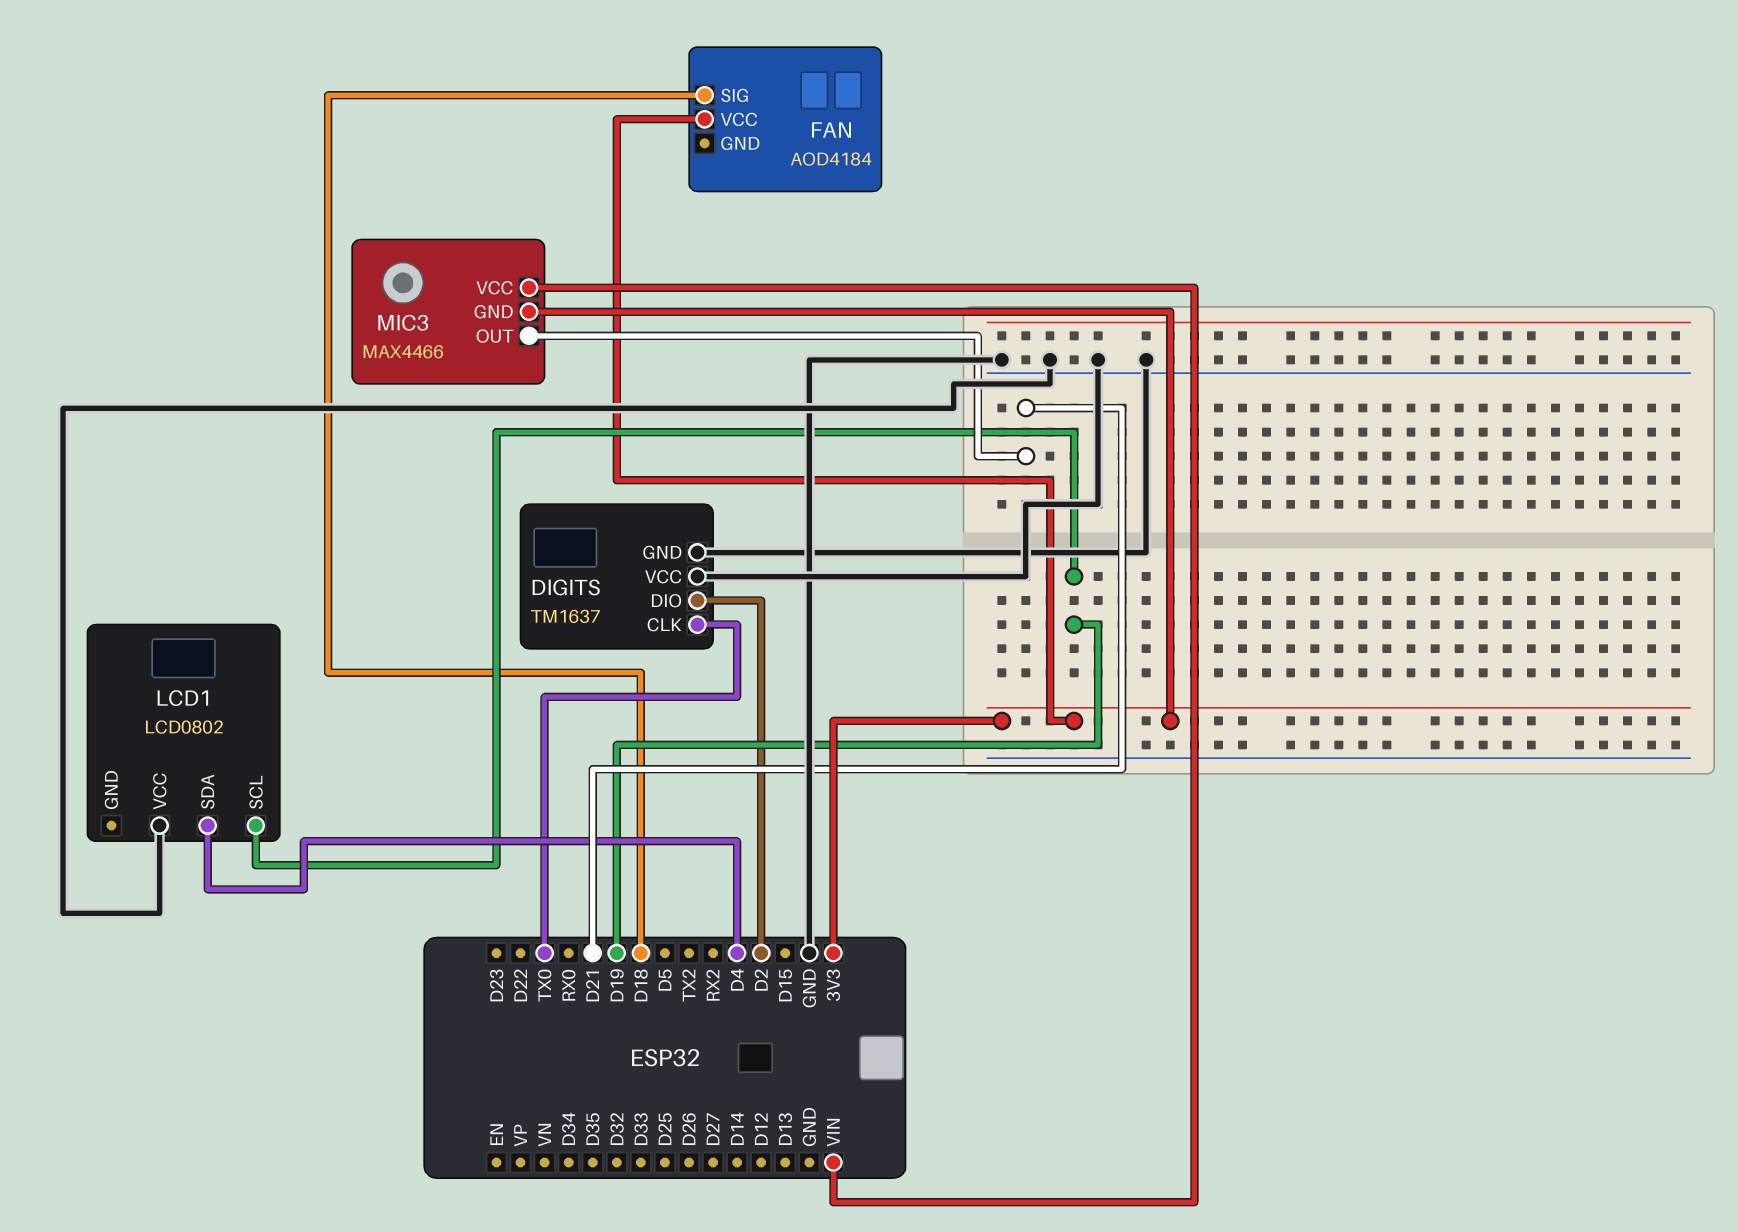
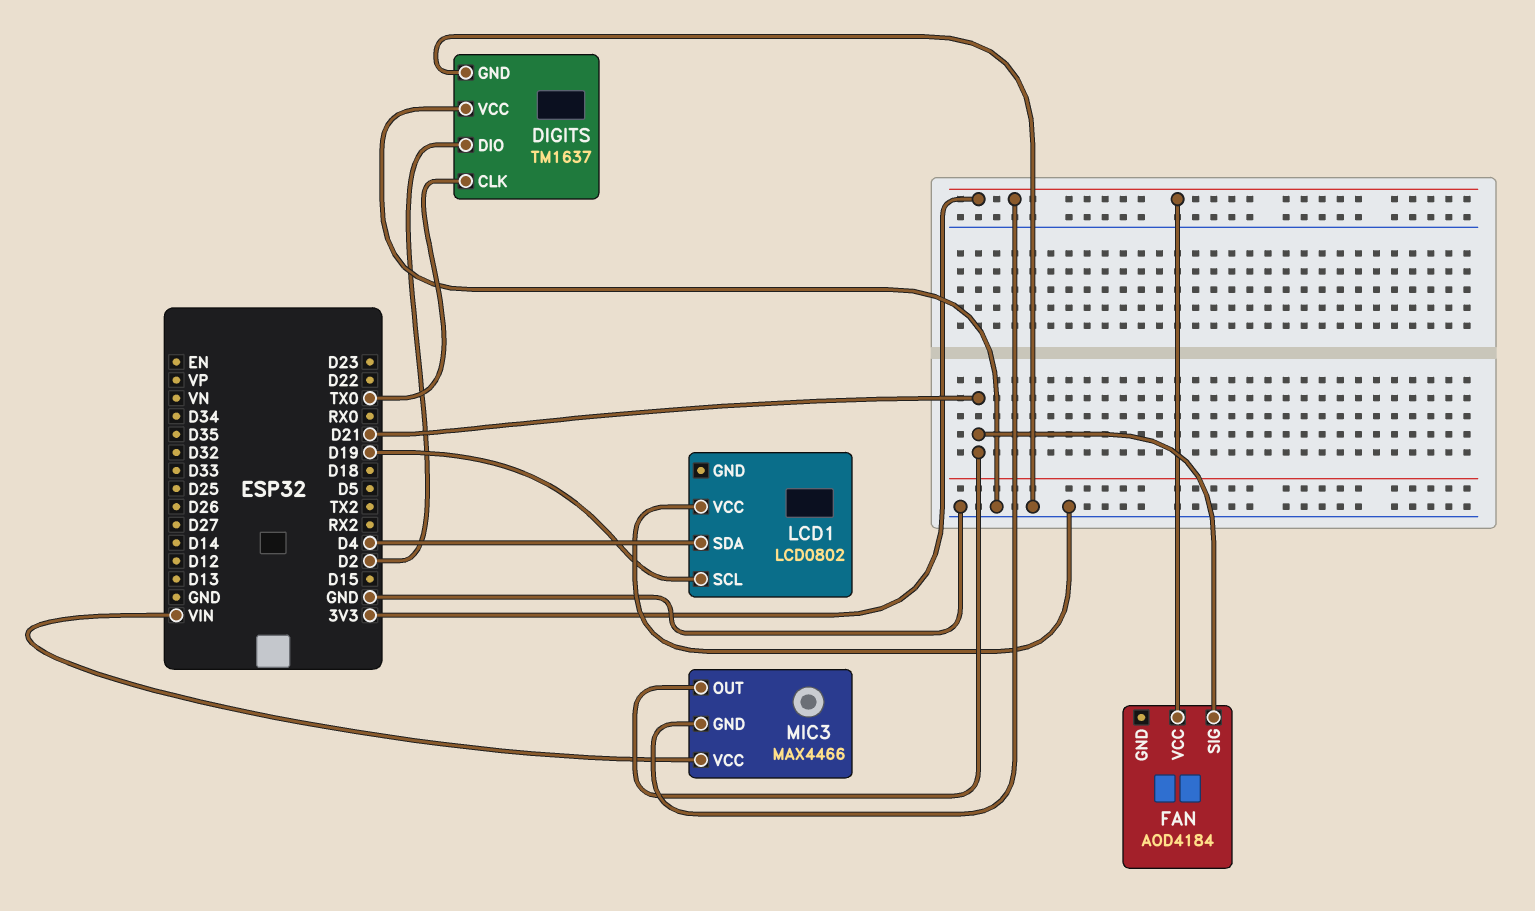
FAN pin SIG: D18 -> D21

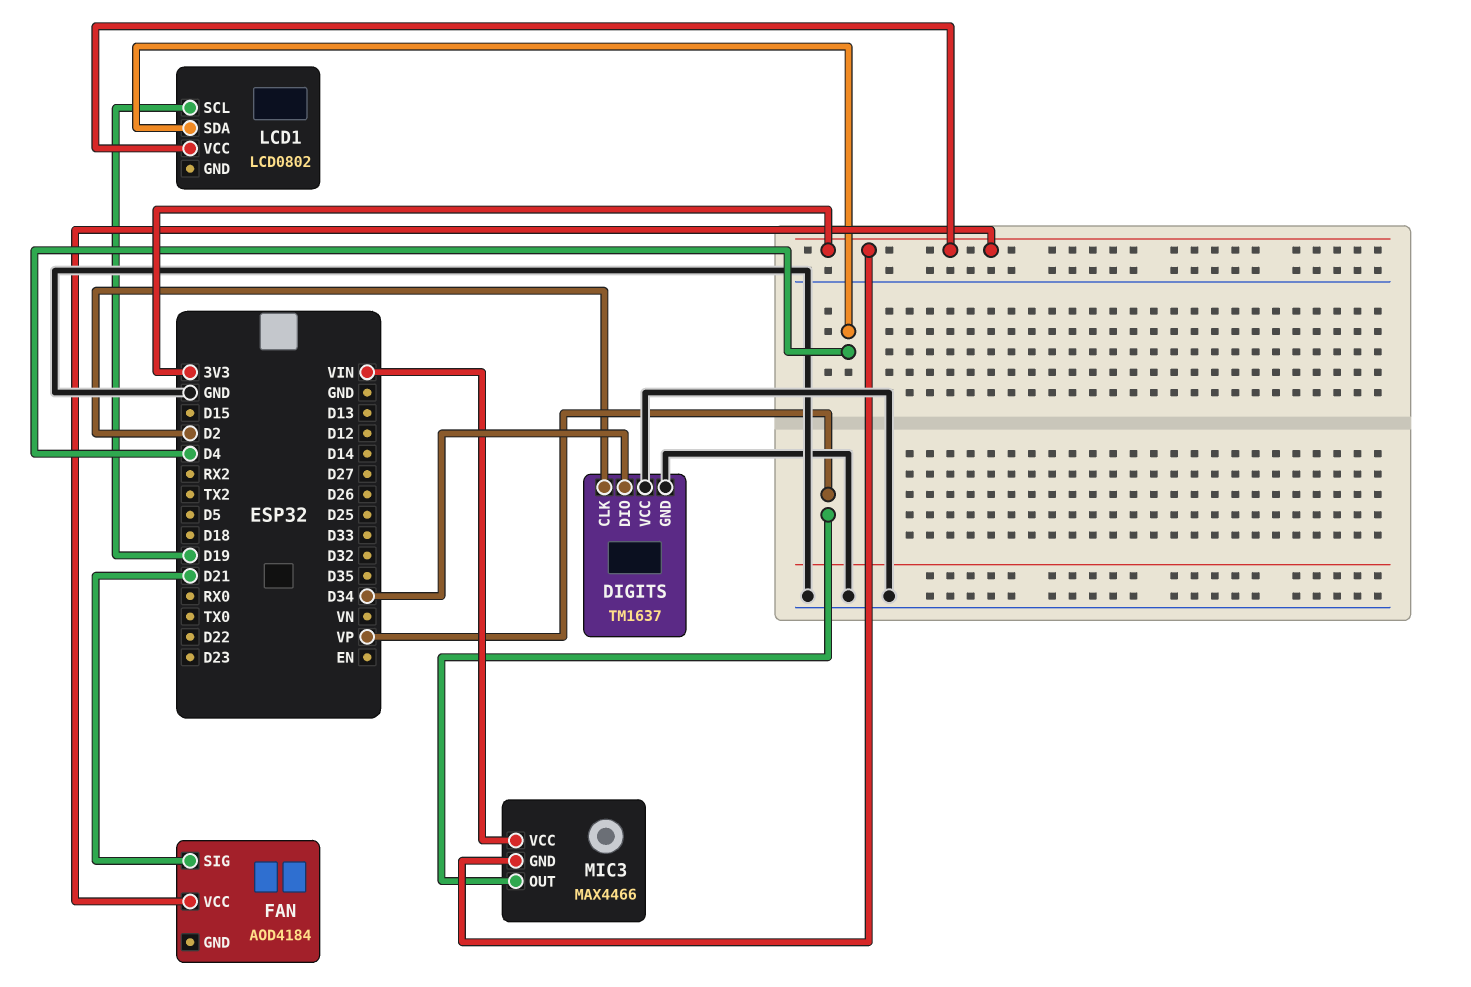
DIGITS pin CLK: TX0 -> D2
DIGITS pin DIO: D2 -> D34
LCD1 pin VCC: GND -> 3V3
MIC3 pin OUT: D21 -> VP

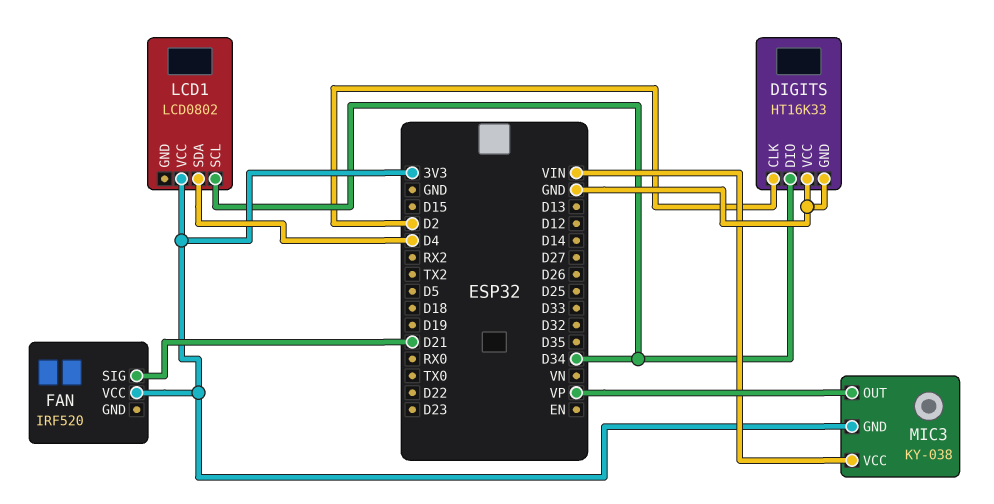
DIGITS: TM1637 -> HT16K33
FAN: AOD4184 -> IRF520
LCD1 pin SCL: D19 -> D34
MIC3: MAX4466 -> KY-038

